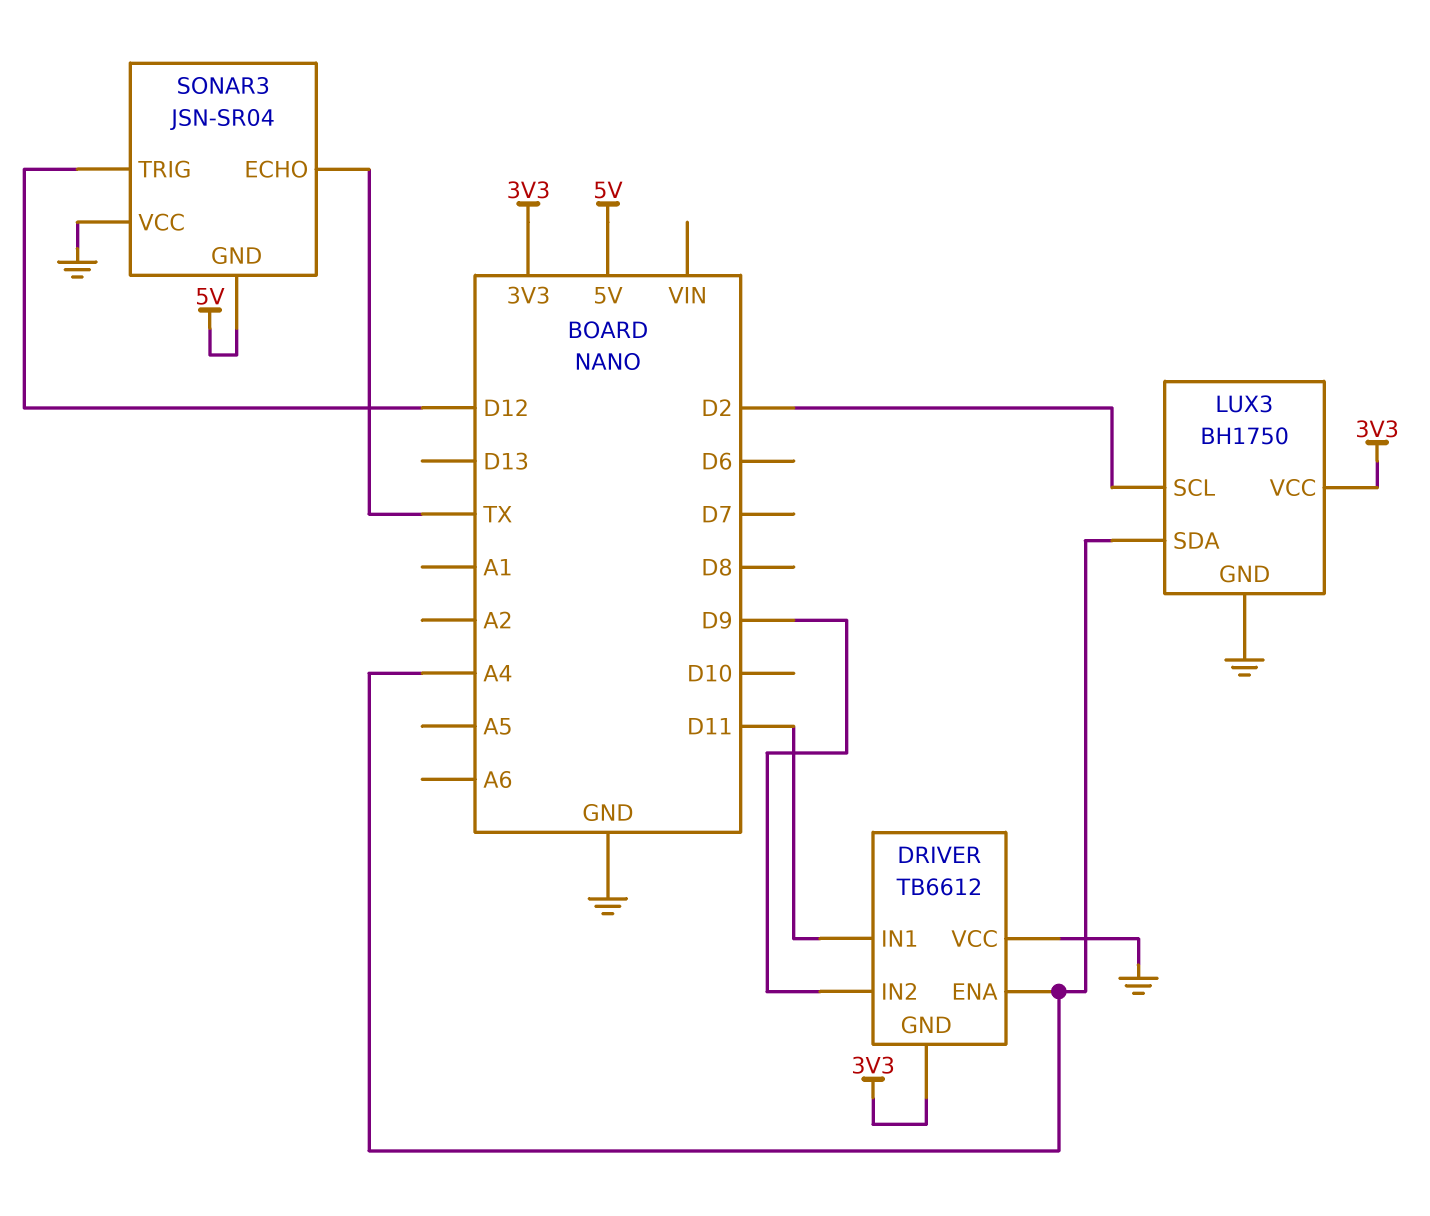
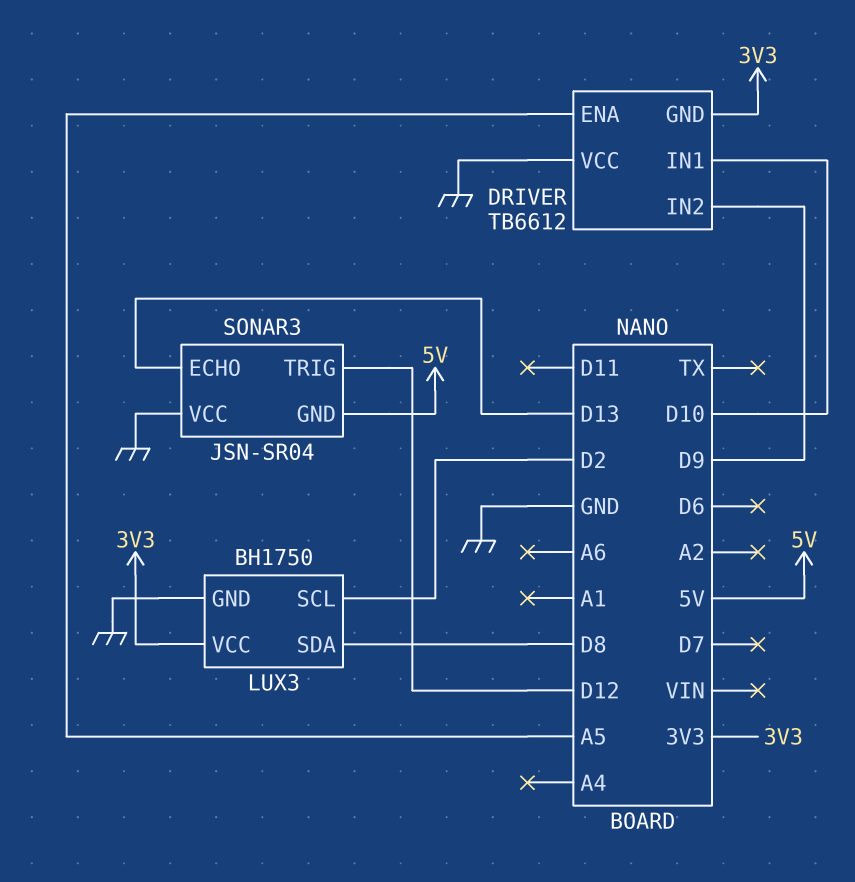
DRIVER pin ENA: A4 -> A5
DRIVER pin IN1: D11 -> D10
LUX3 pin SDA: A4 -> D8
SONAR3 pin ECHO: TX -> D13

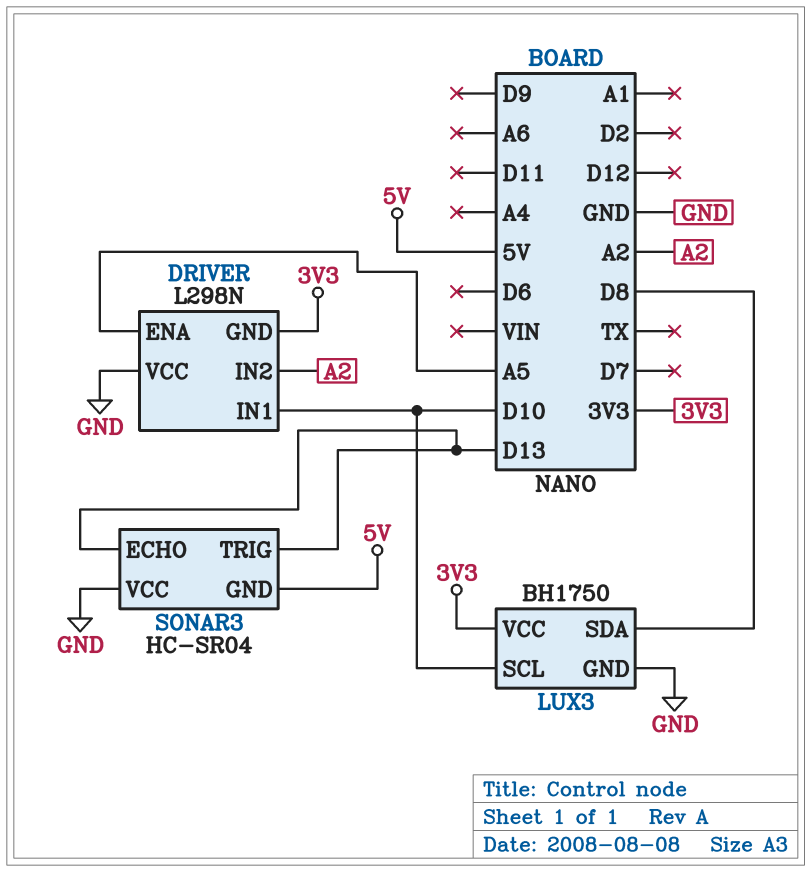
DRIVER: TB6612 -> L298N
DRIVER pin IN2: D9 -> A2
LUX3 pin SCL: D2 -> D10
SONAR3: JSN-SR04 -> HC-SR04
SONAR3 pin TRIG: D12 -> D13

